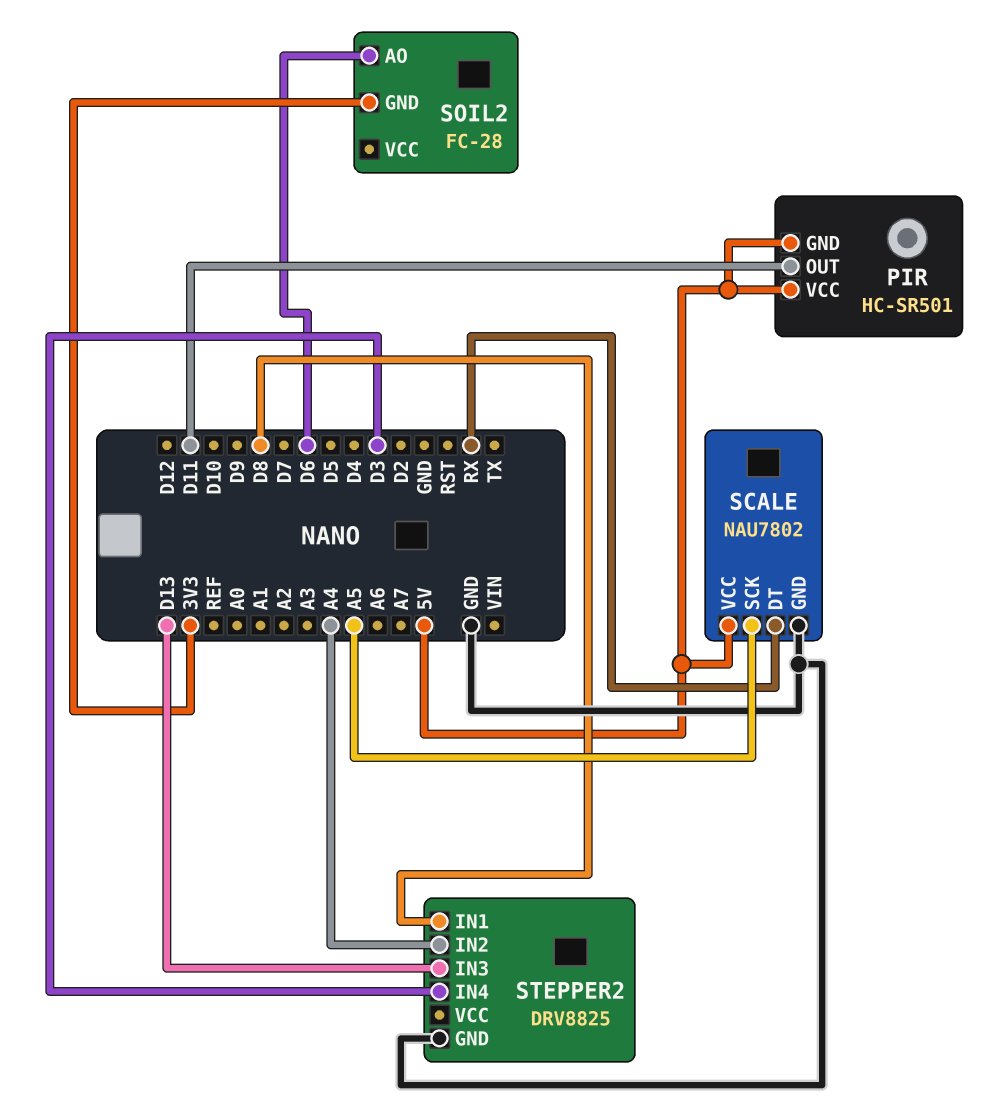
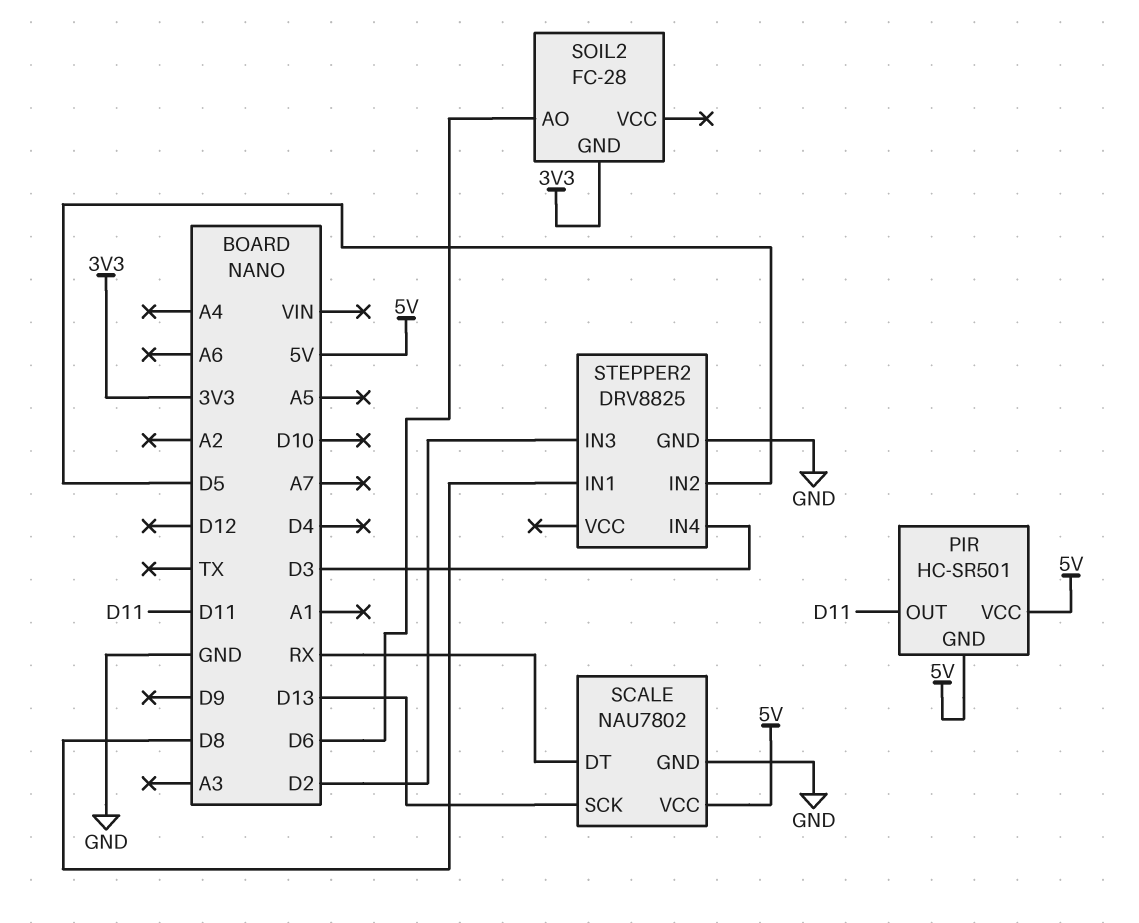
SCALE pin SCK: A5 -> D13
STEPPER2 pin IN2: A4 -> D5
STEPPER2 pin IN3: D13 -> D2

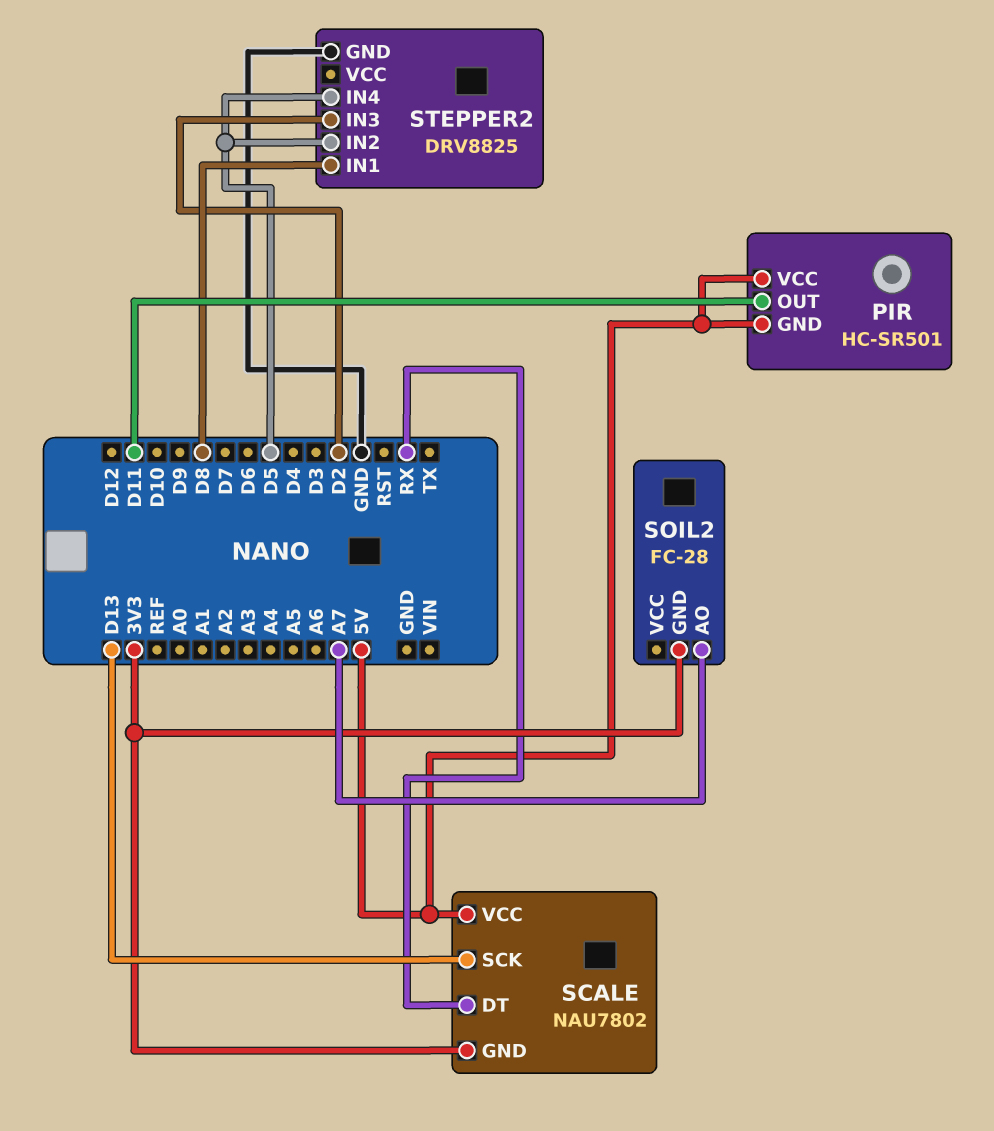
SCALE pin GND: GND -> 3V3
SOIL2 pin AO: D6 -> A7
STEPPER2 pin IN4: D3 -> D5

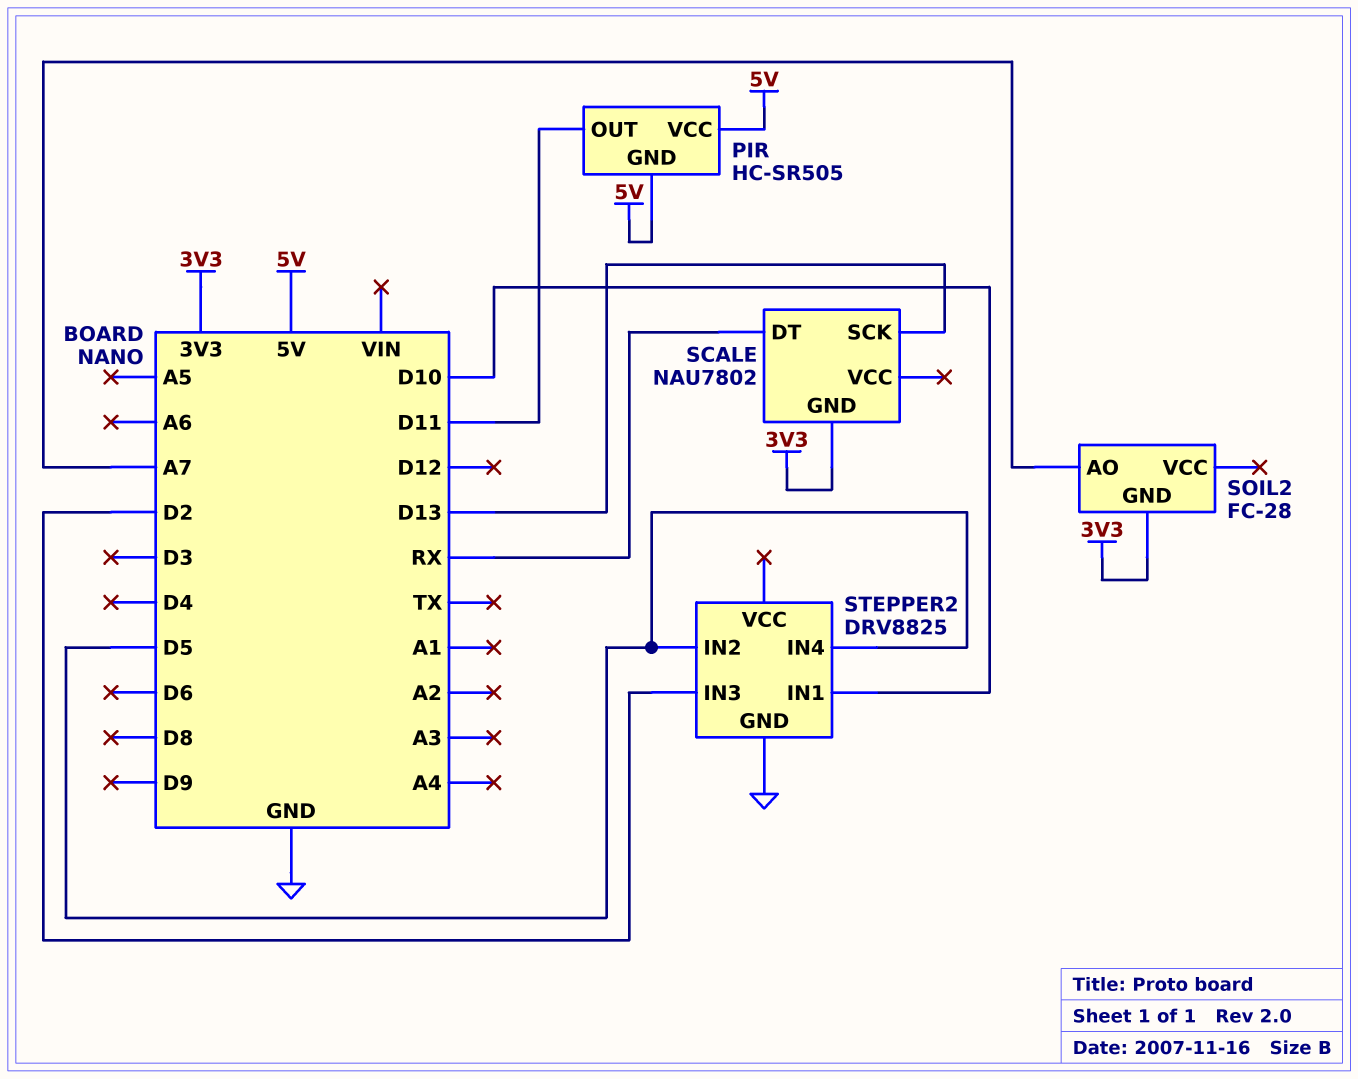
PIR: HC-SR501 -> HC-SR505
SCALE pin VCC: 5V -> none
STEPPER2 pin IN1: D8 -> D10

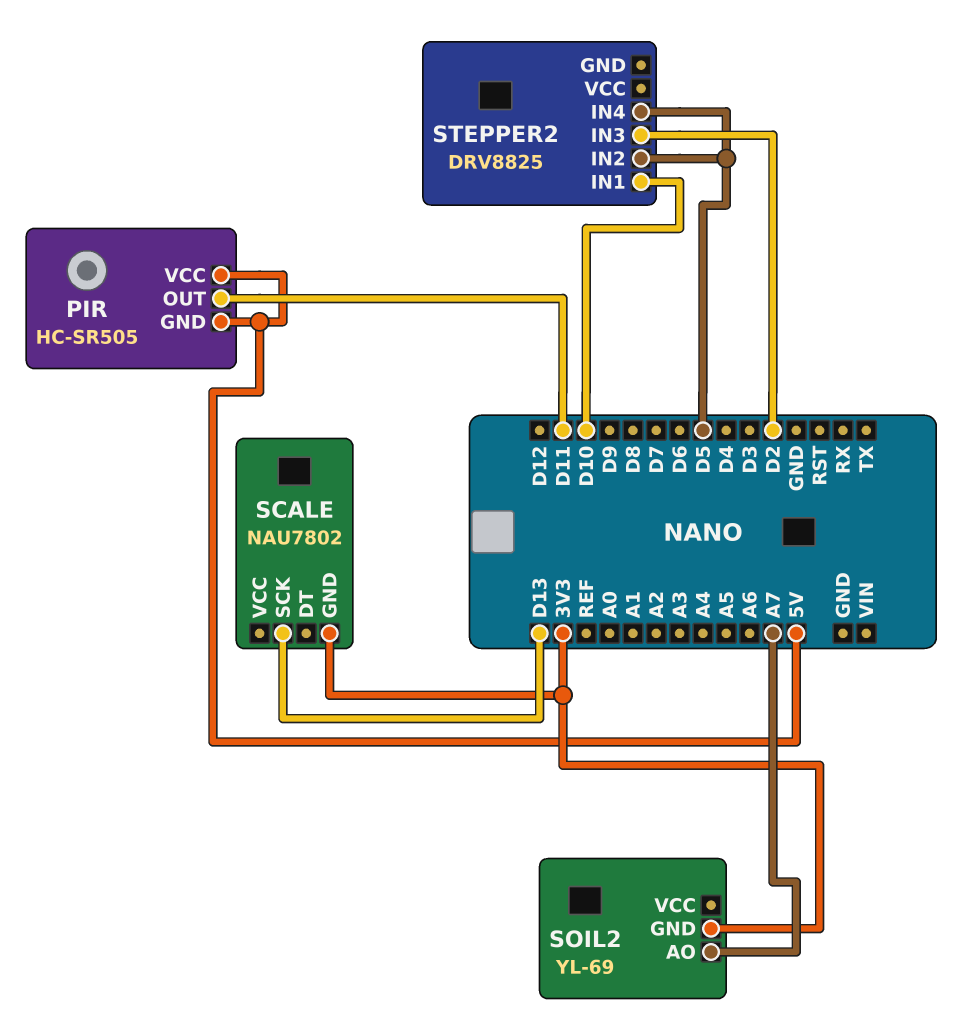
SCALE pin DT: RX -> none
SOIL2: FC-28 -> YL-69
STEPPER2 pin GND: GND -> none

